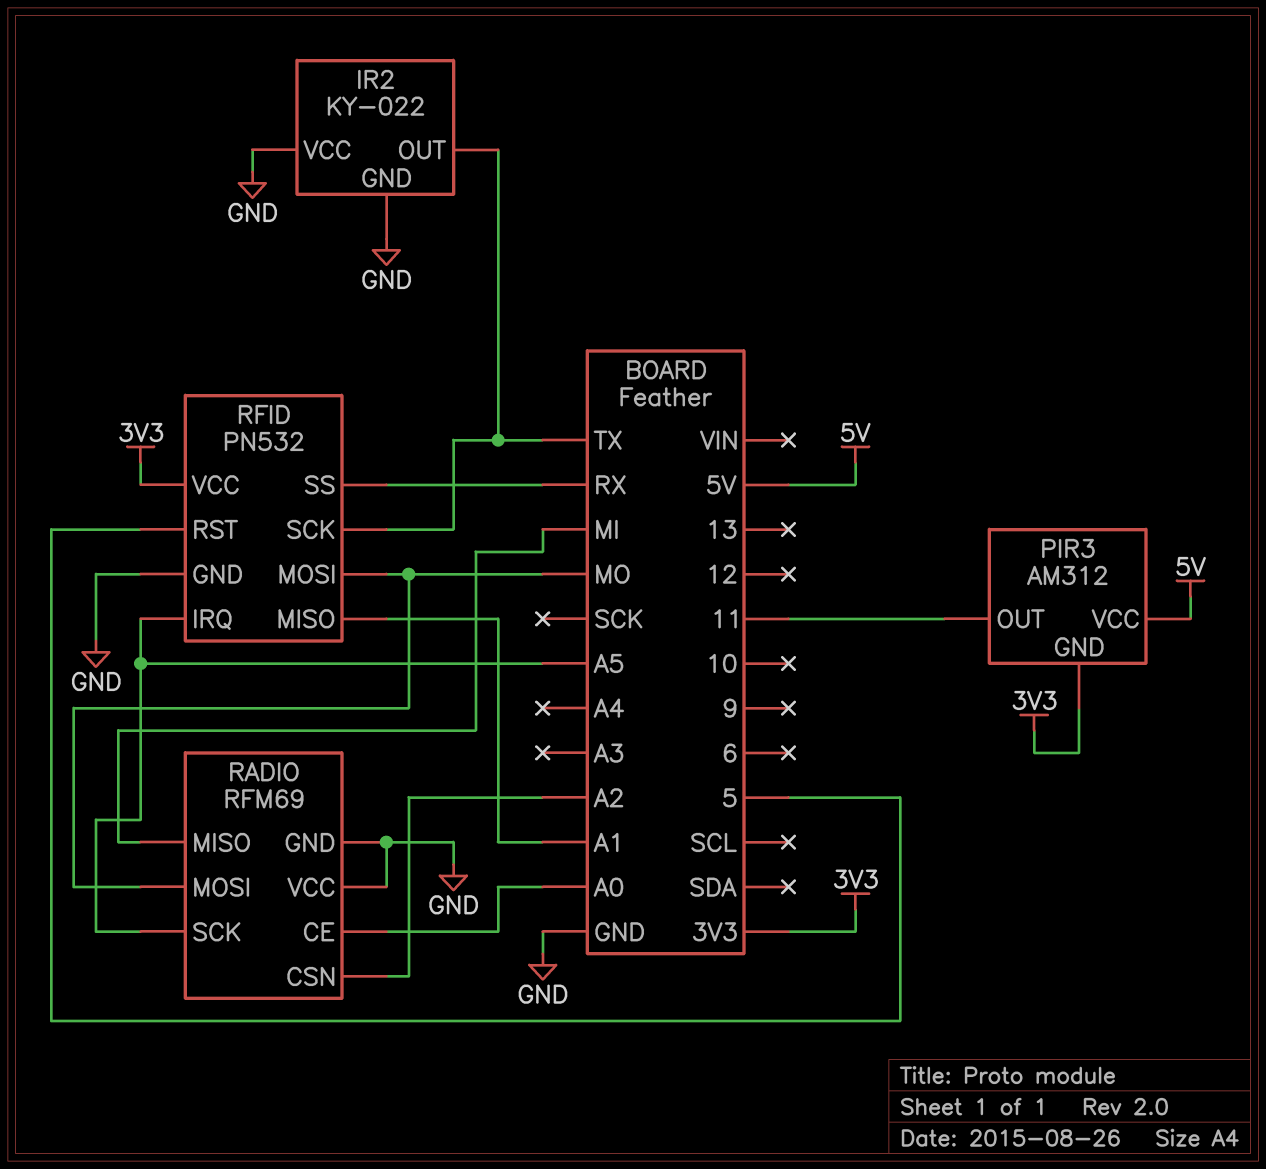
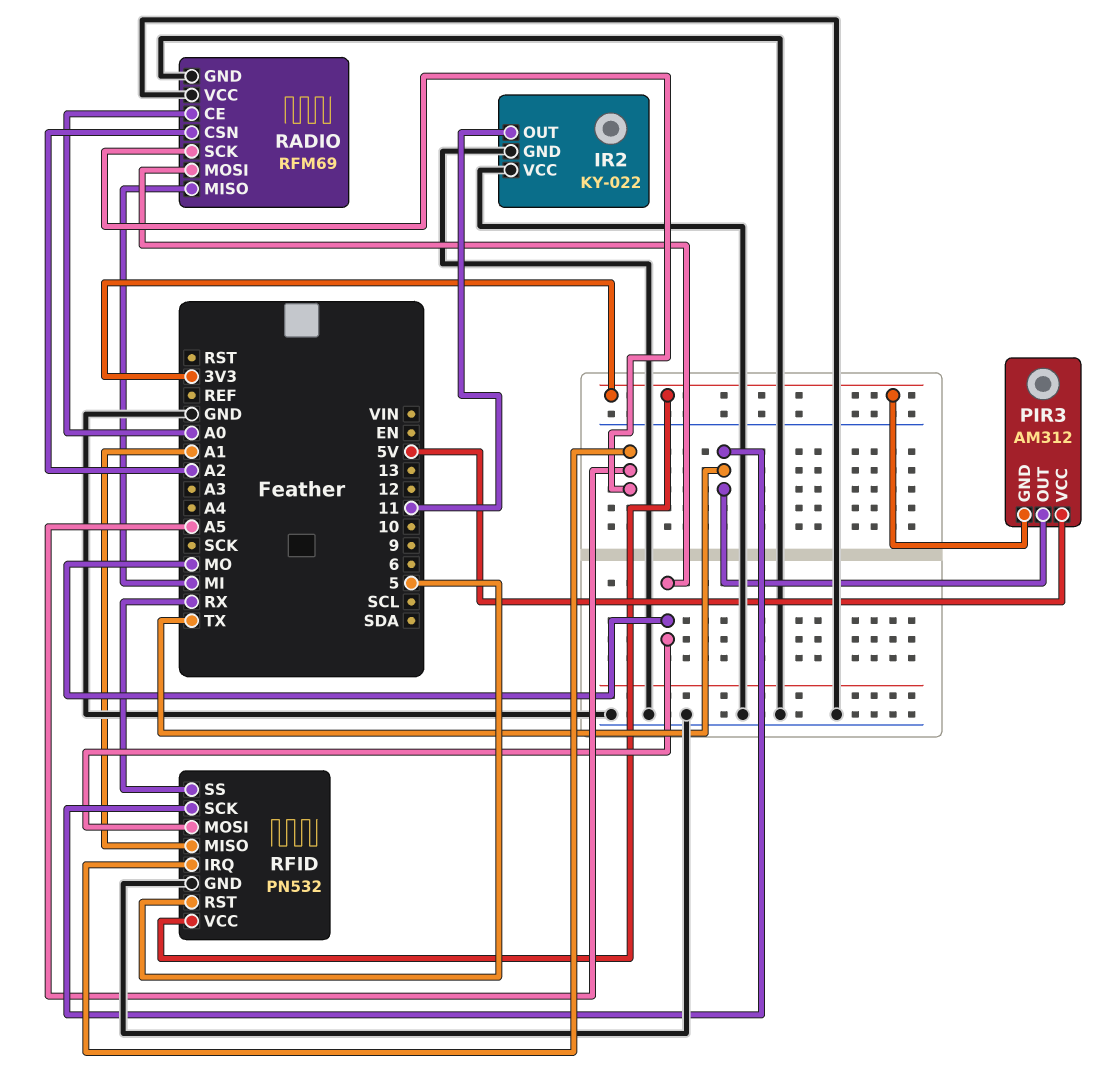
IR2 pin OUT: TX -> 11
PIR3 pin OUT: 11 -> TX

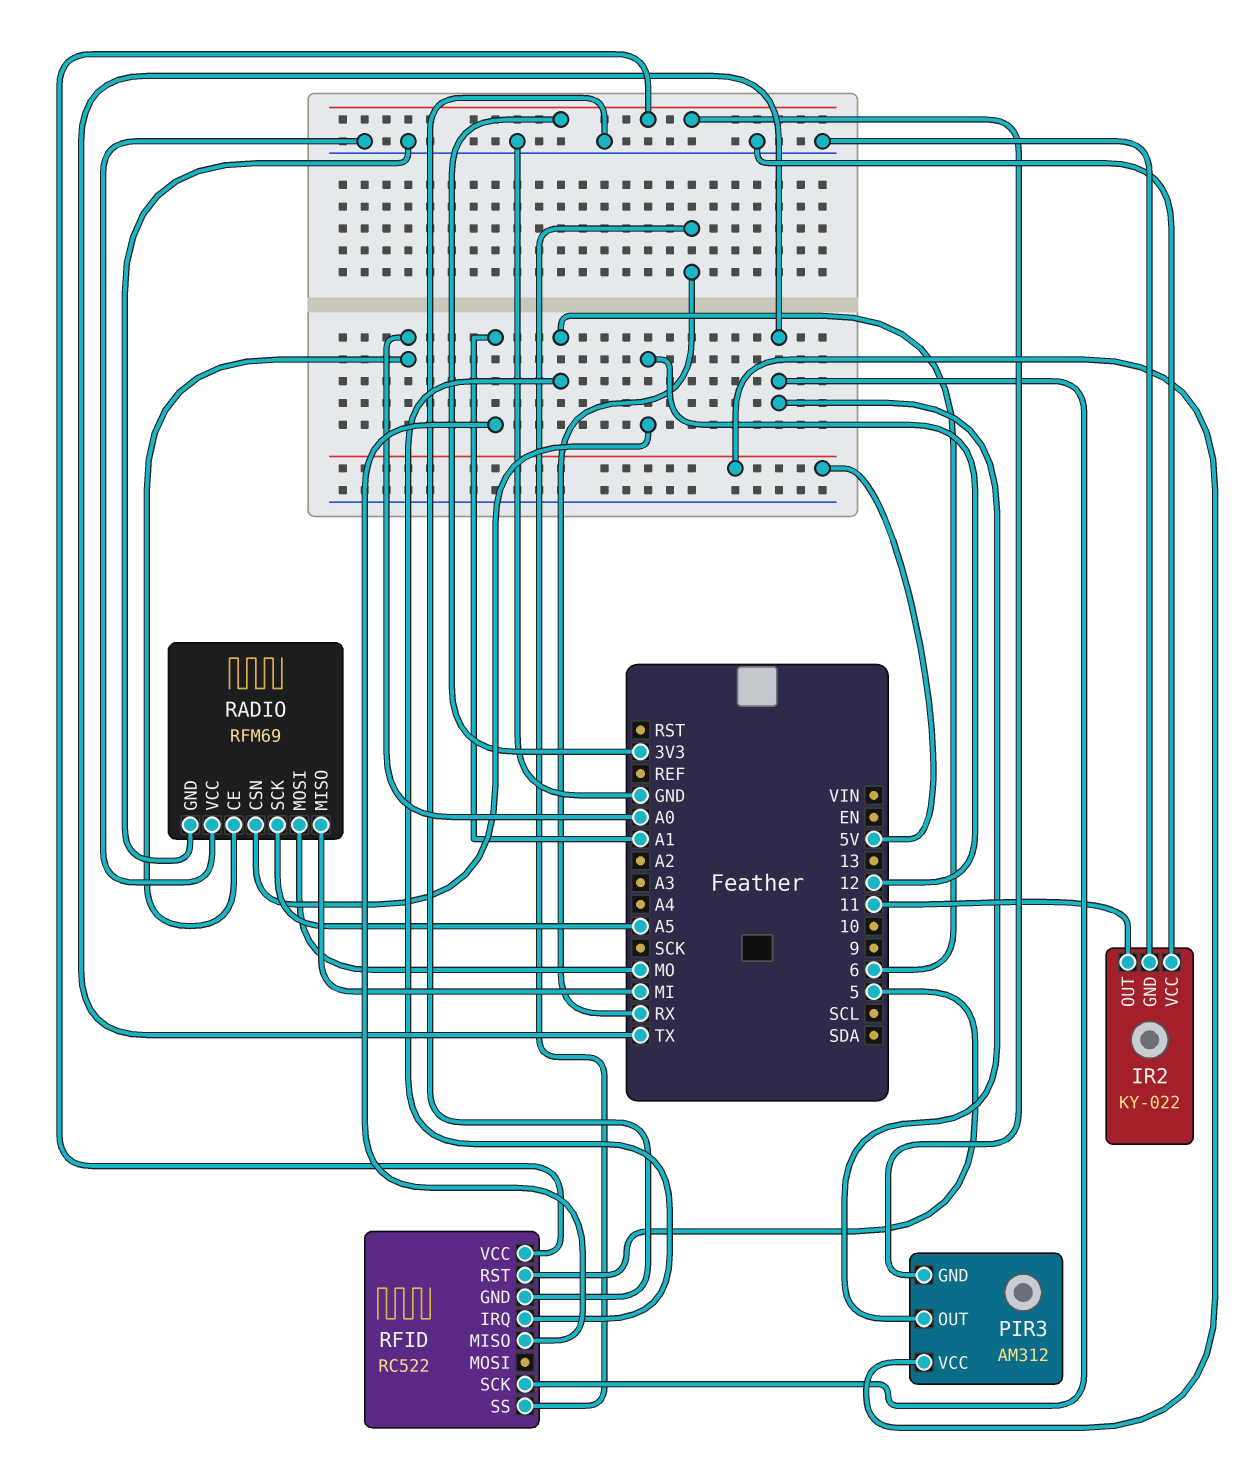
RADIO pin CSN: A2 -> 12
RFID: PN532 -> RC522
RFID pin IRQ: A5 -> 6
RFID pin MOSI: MO -> none

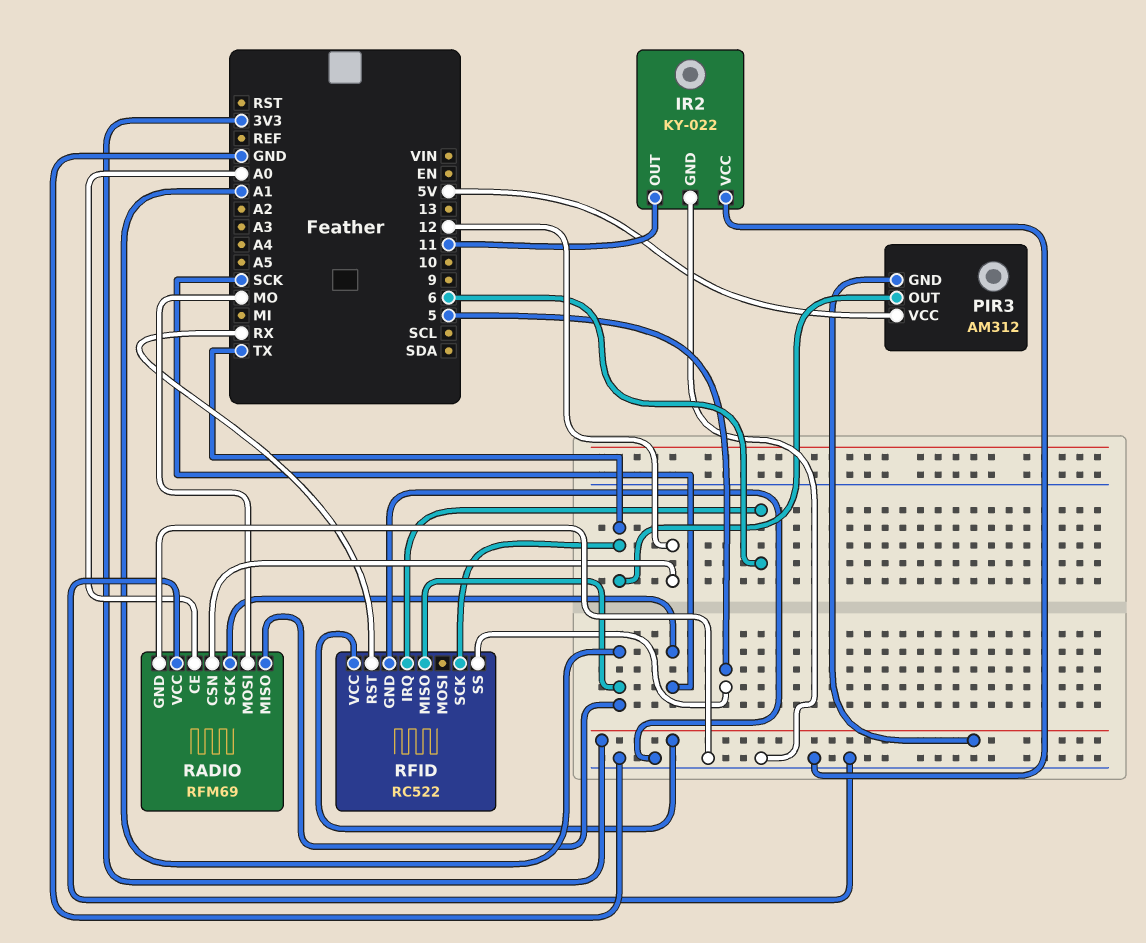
RADIO pin MISO: MI -> A1
RADIO pin SCK: A5 -> SCK
RFID pin RST: 5 -> RX
RFID pin SS: RX -> 5

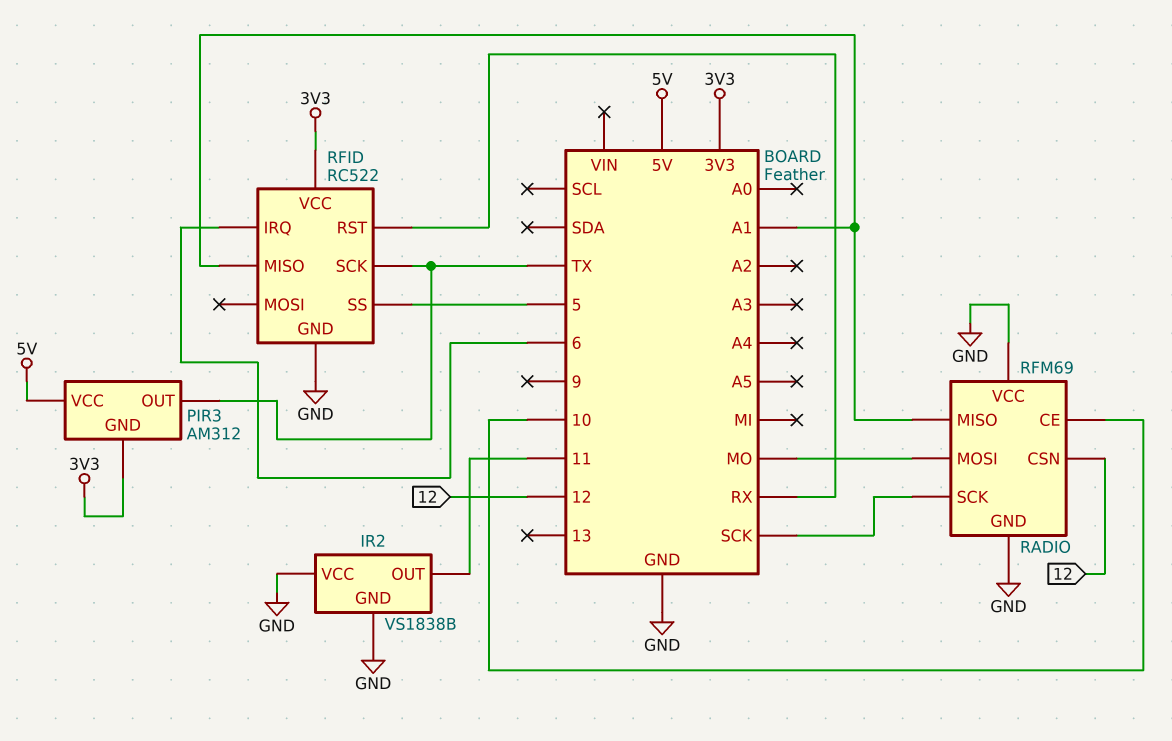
IR2: KY-022 -> VS1838B
RADIO pin CE: A0 -> 10

